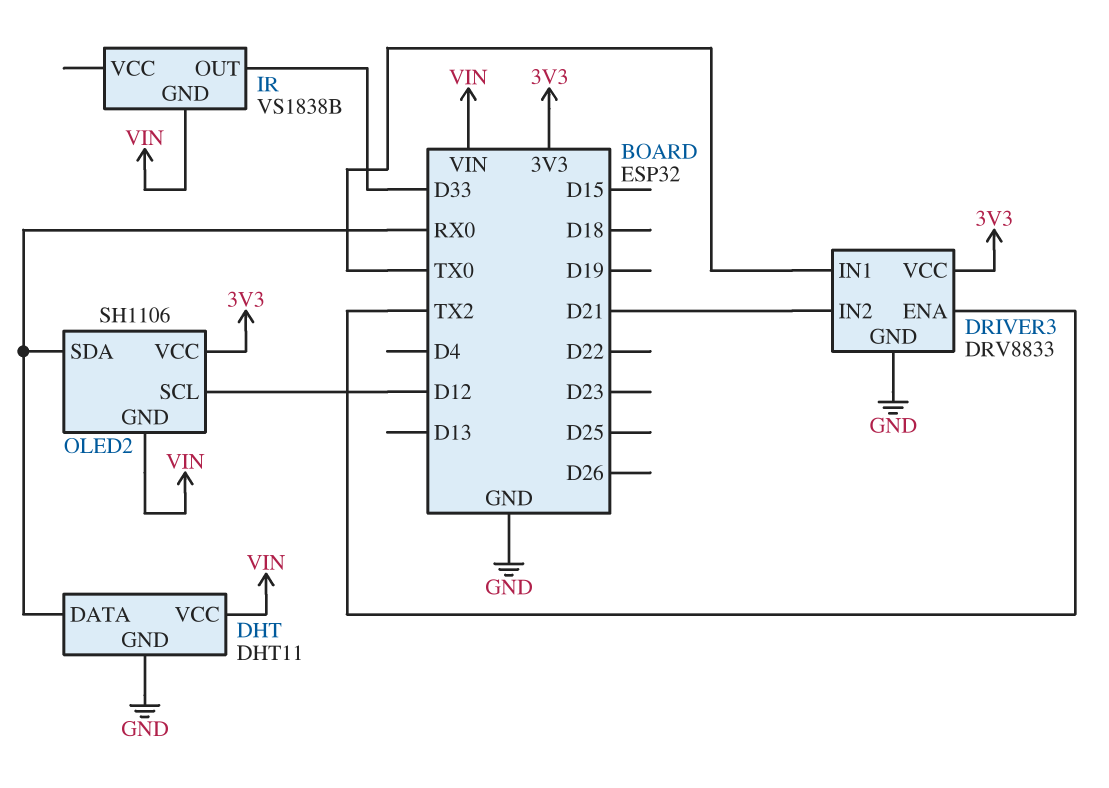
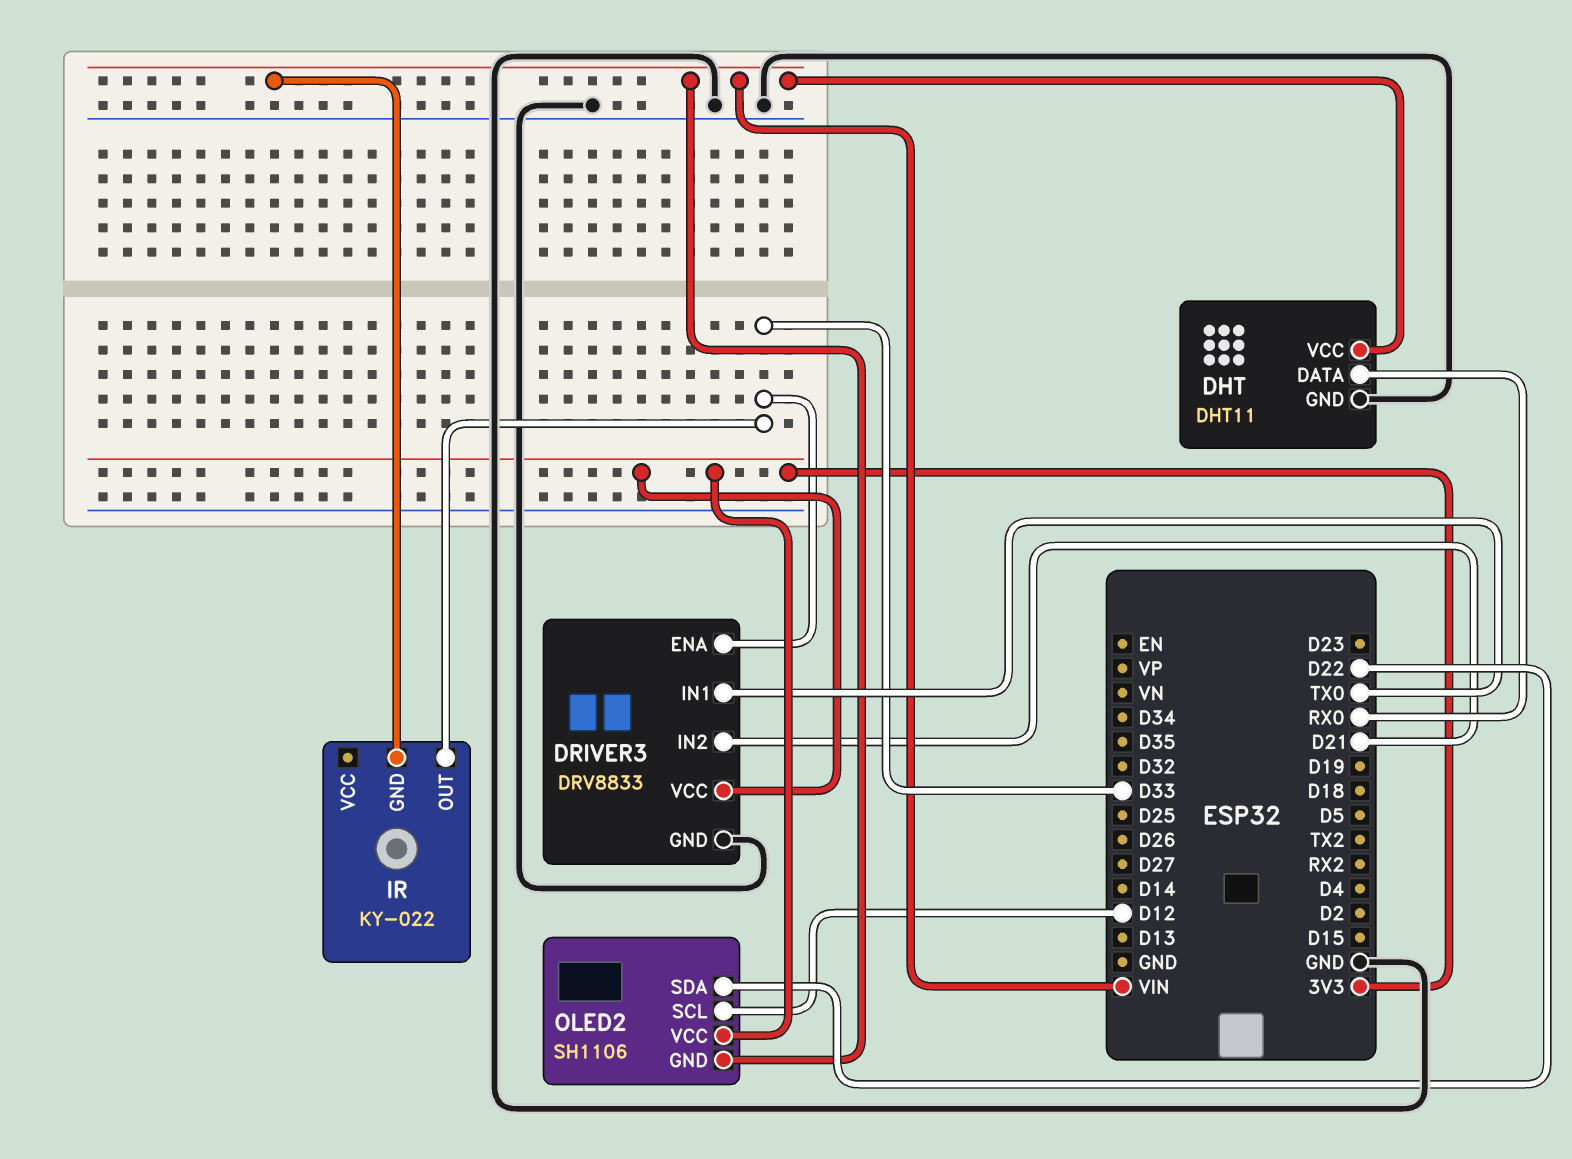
DRIVER3 pin ENA: TX2 -> D33
IR: VS1838B -> KY-022
OLED2 pin SDA: RX0 -> D22

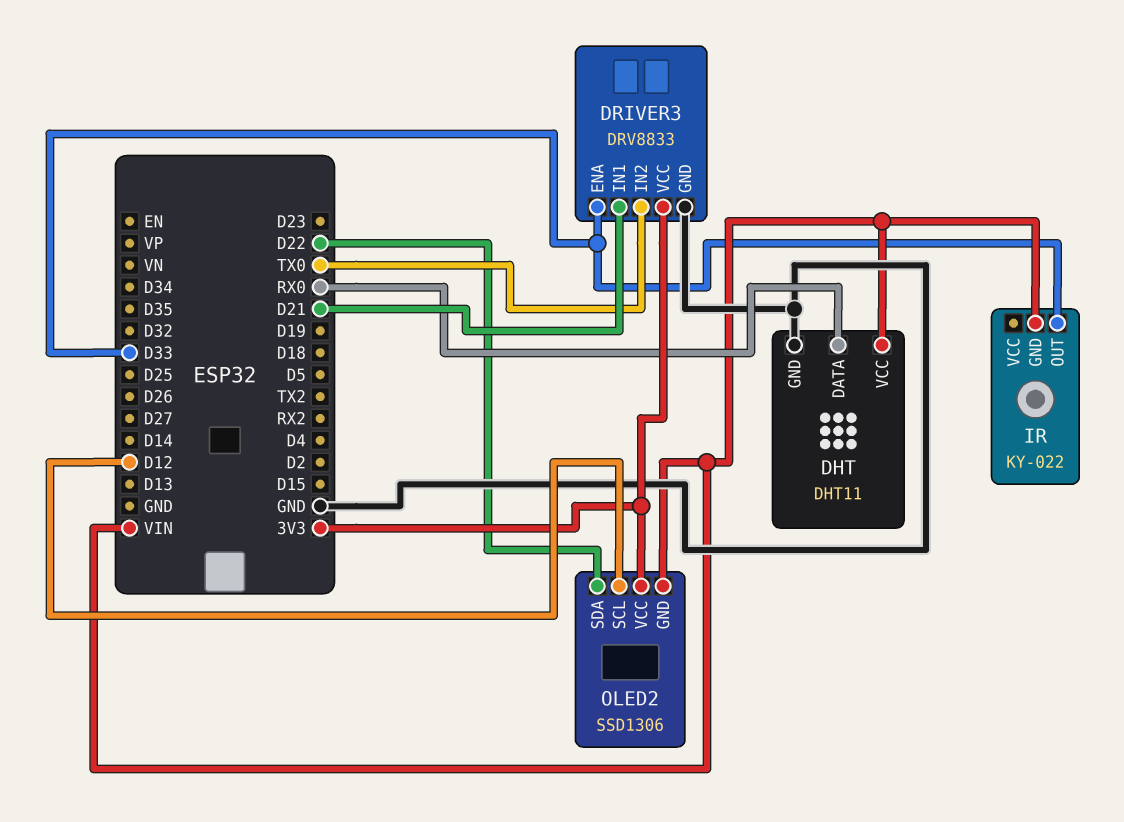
DRIVER3 pin IN1: TX0 -> D21
DRIVER3 pin IN2: D21 -> TX0
OLED2: SH1106 -> SSD1306

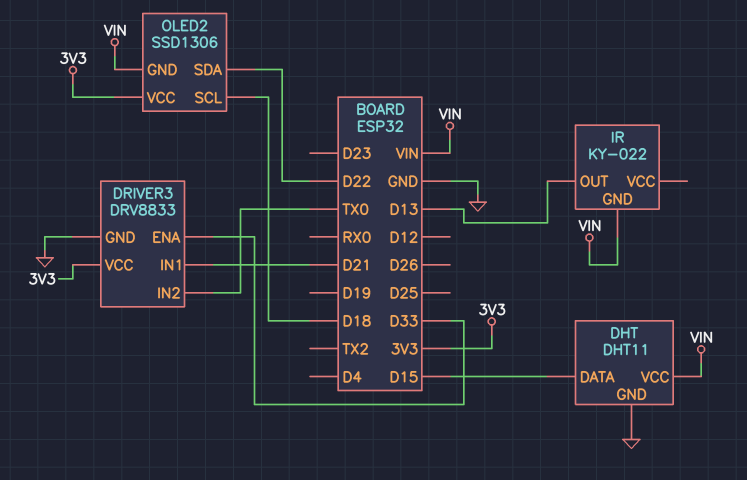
DHT pin DATA: RX0 -> D15
IR pin OUT: D33 -> D13
OLED2 pin SCL: D12 -> D18

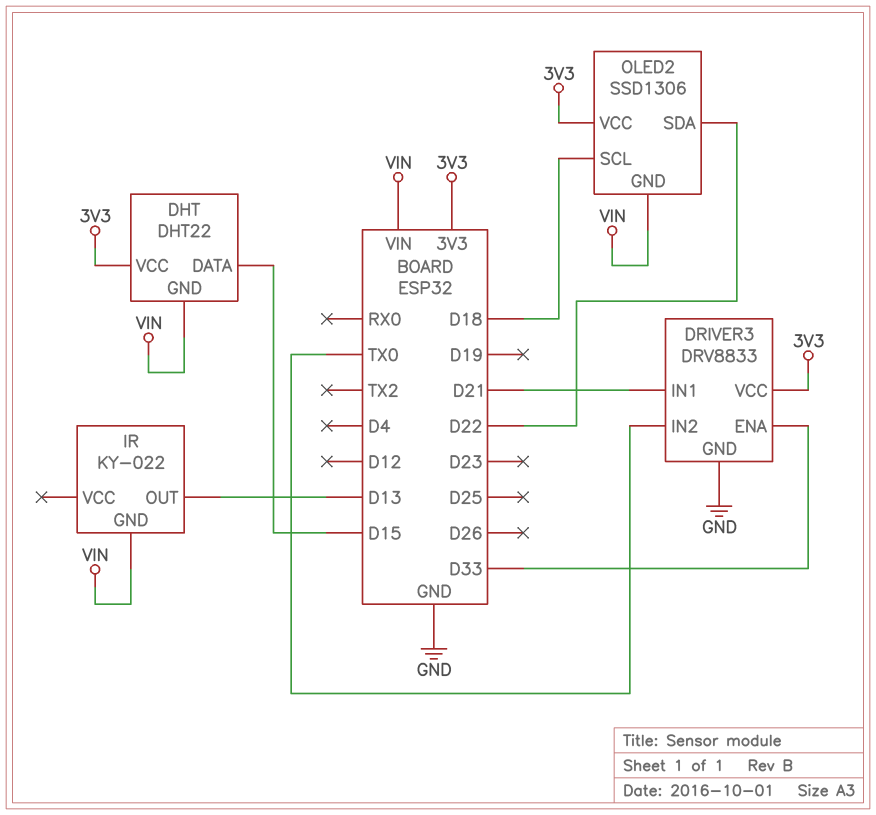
DHT: DHT11 -> DHT22
DHT pin GND: GND -> VIN
DHT pin VCC: VIN -> 3V3

